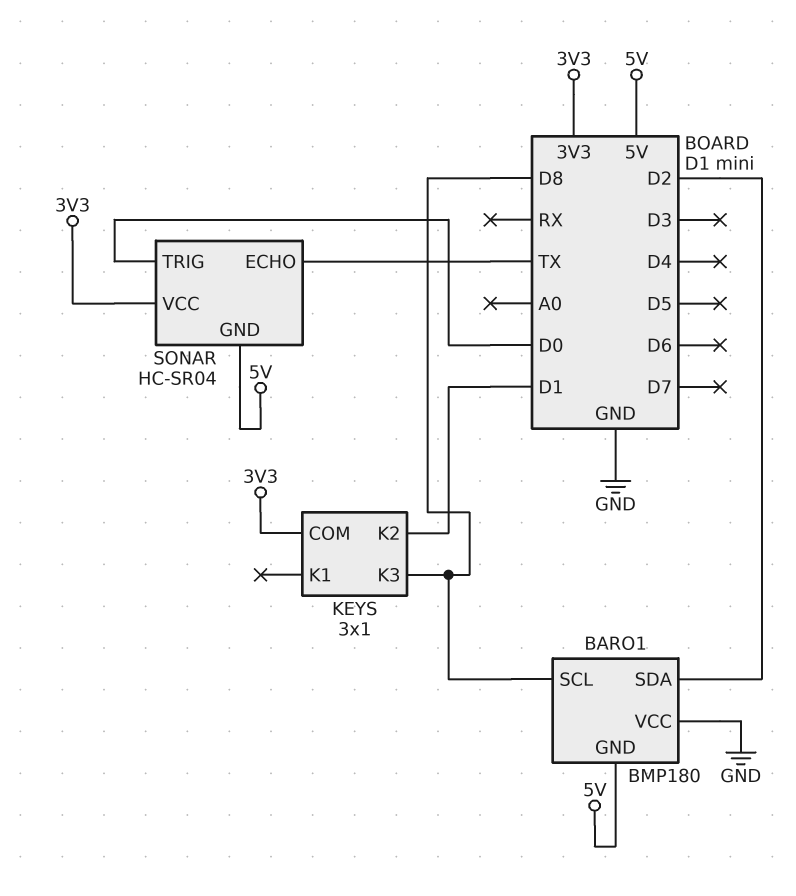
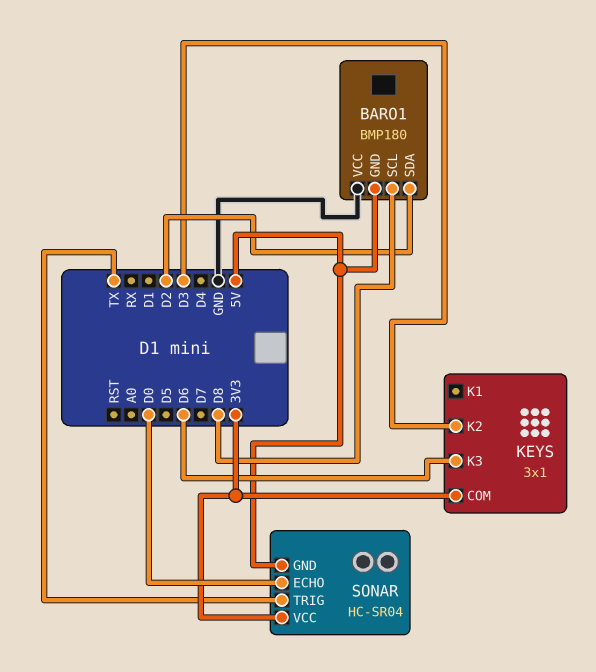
KEYS pin K2: D1 -> D3
KEYS pin K3: D8 -> D6
SONAR pin ECHO: TX -> D0
SONAR pin TRIG: D0 -> TX

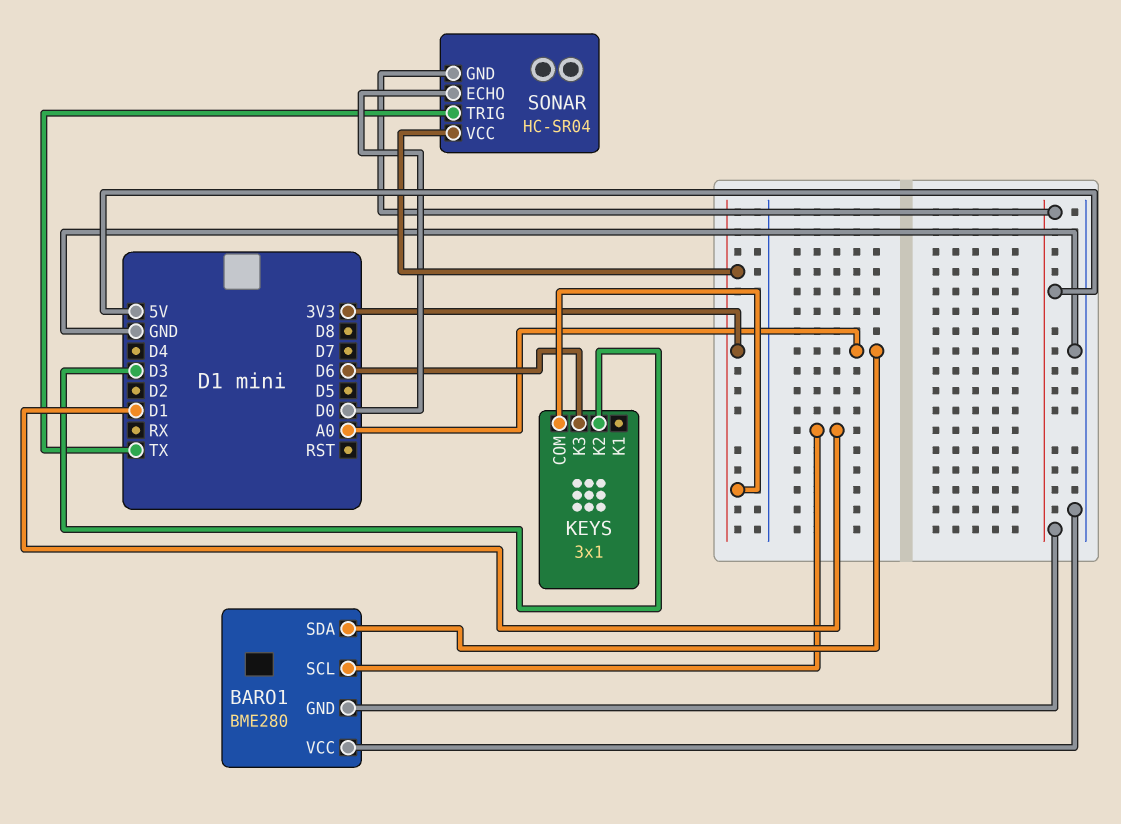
BARO1: BMP180 -> BME280
BARO1 pin SCL: D8 -> D1
BARO1 pin SDA: D2 -> A0

